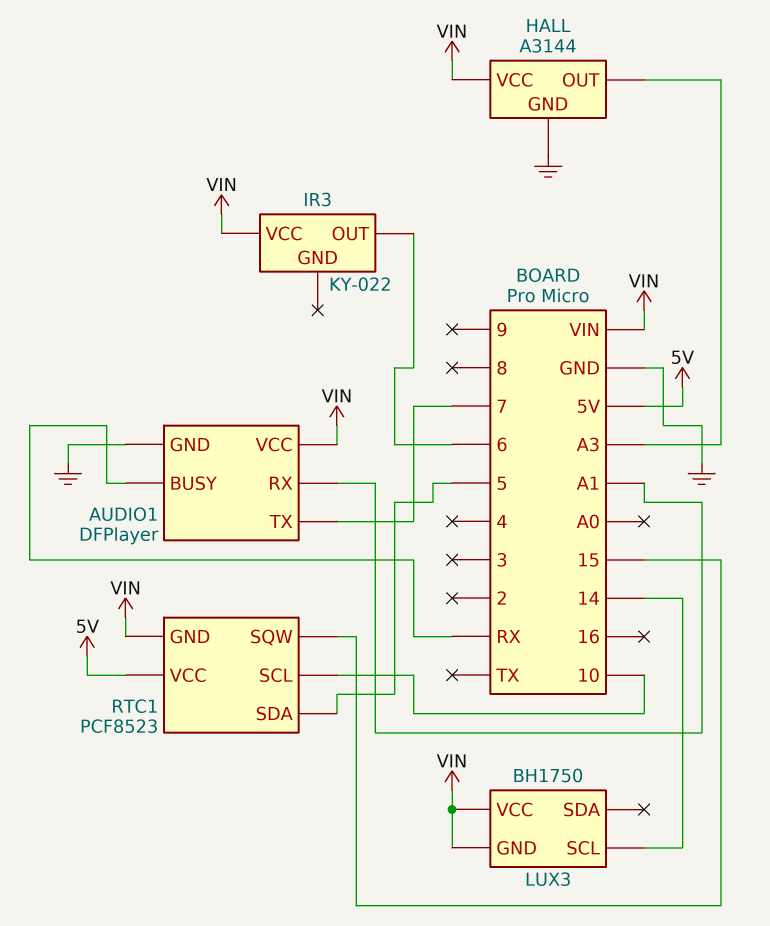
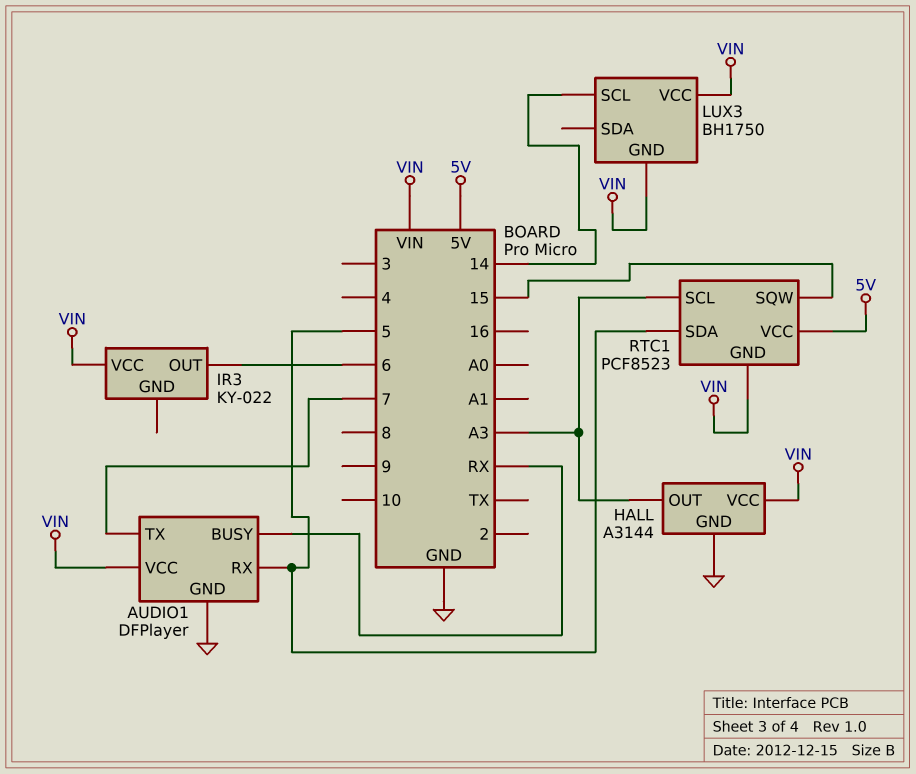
AUDIO1 pin RX: A1 -> 5
RTC1 pin SCL: 10 -> A3

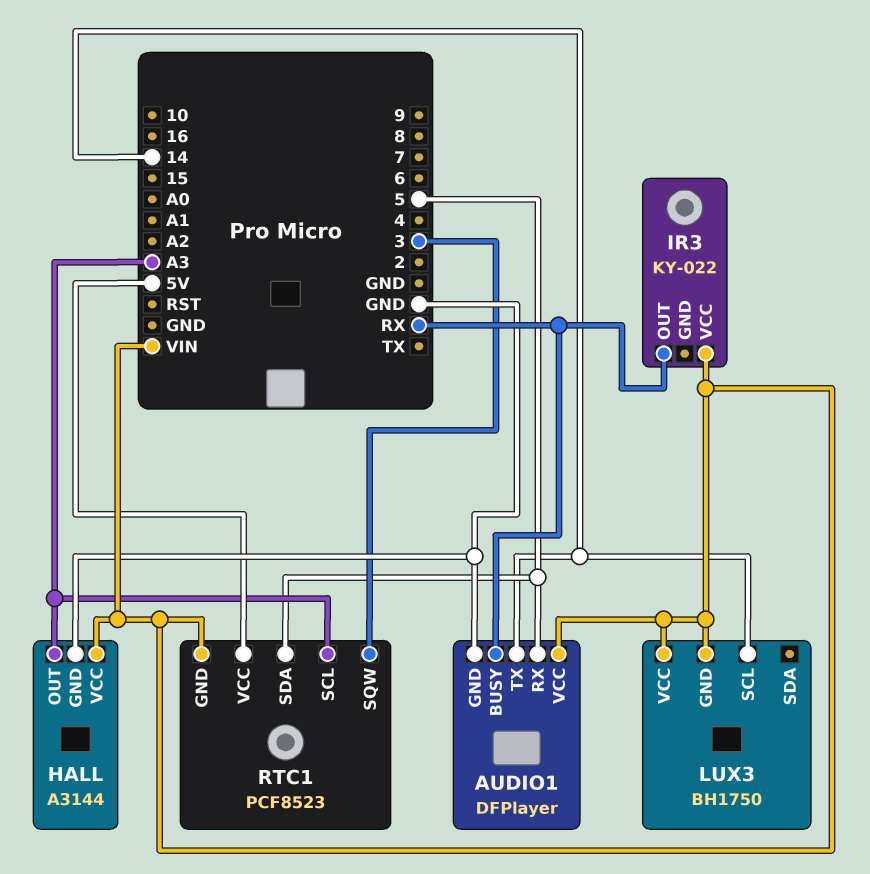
AUDIO1 pin TX: 7 -> 14
IR3 pin OUT: 6 -> RX
RTC1 pin SQW: 15 -> 3

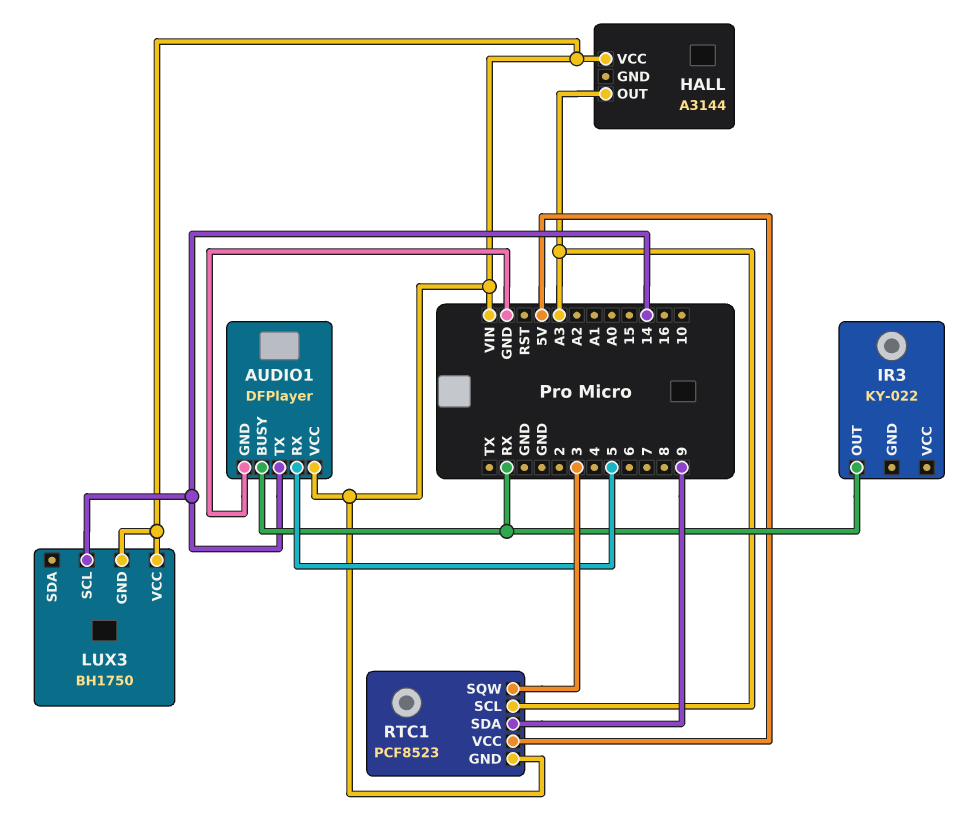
HALL pin GND: GND -> none
IR3 pin VCC: VIN -> none
RTC1 pin SDA: 5 -> 9

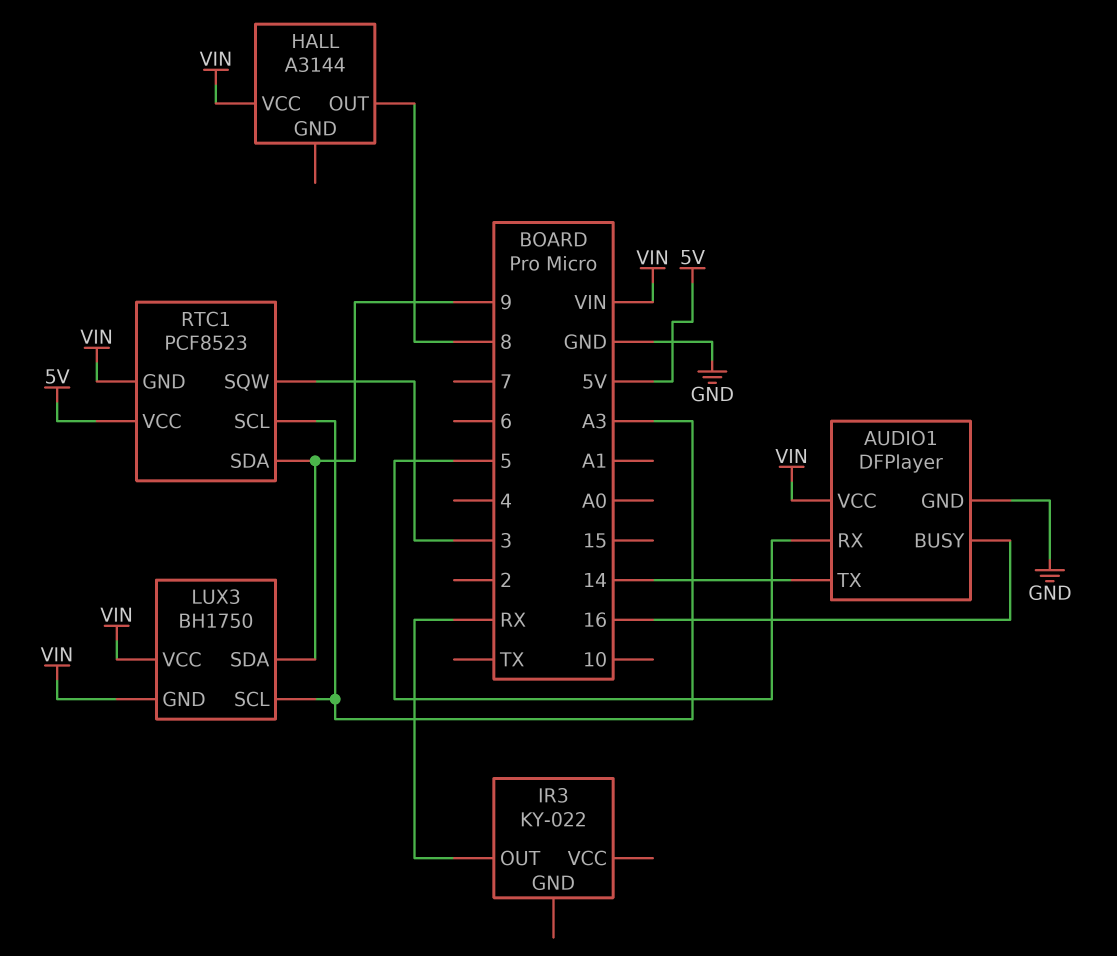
AUDIO1 pin BUSY: RX -> 16
HALL pin OUT: A3 -> 8
LUX3 pin SCL: 14 -> A3
LUX3 pin SDA: none -> 9

